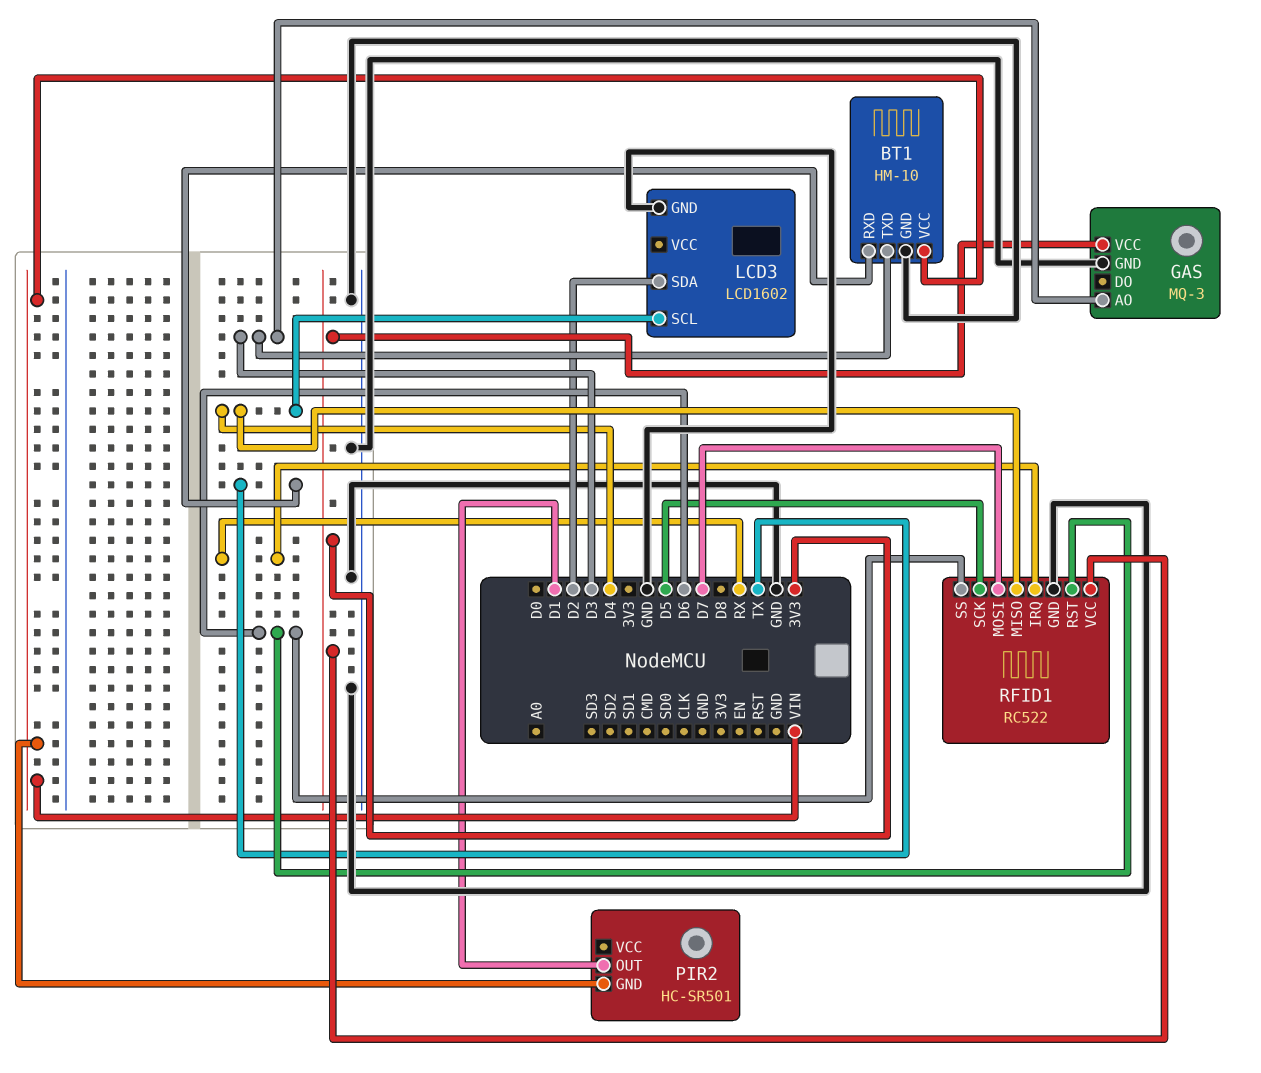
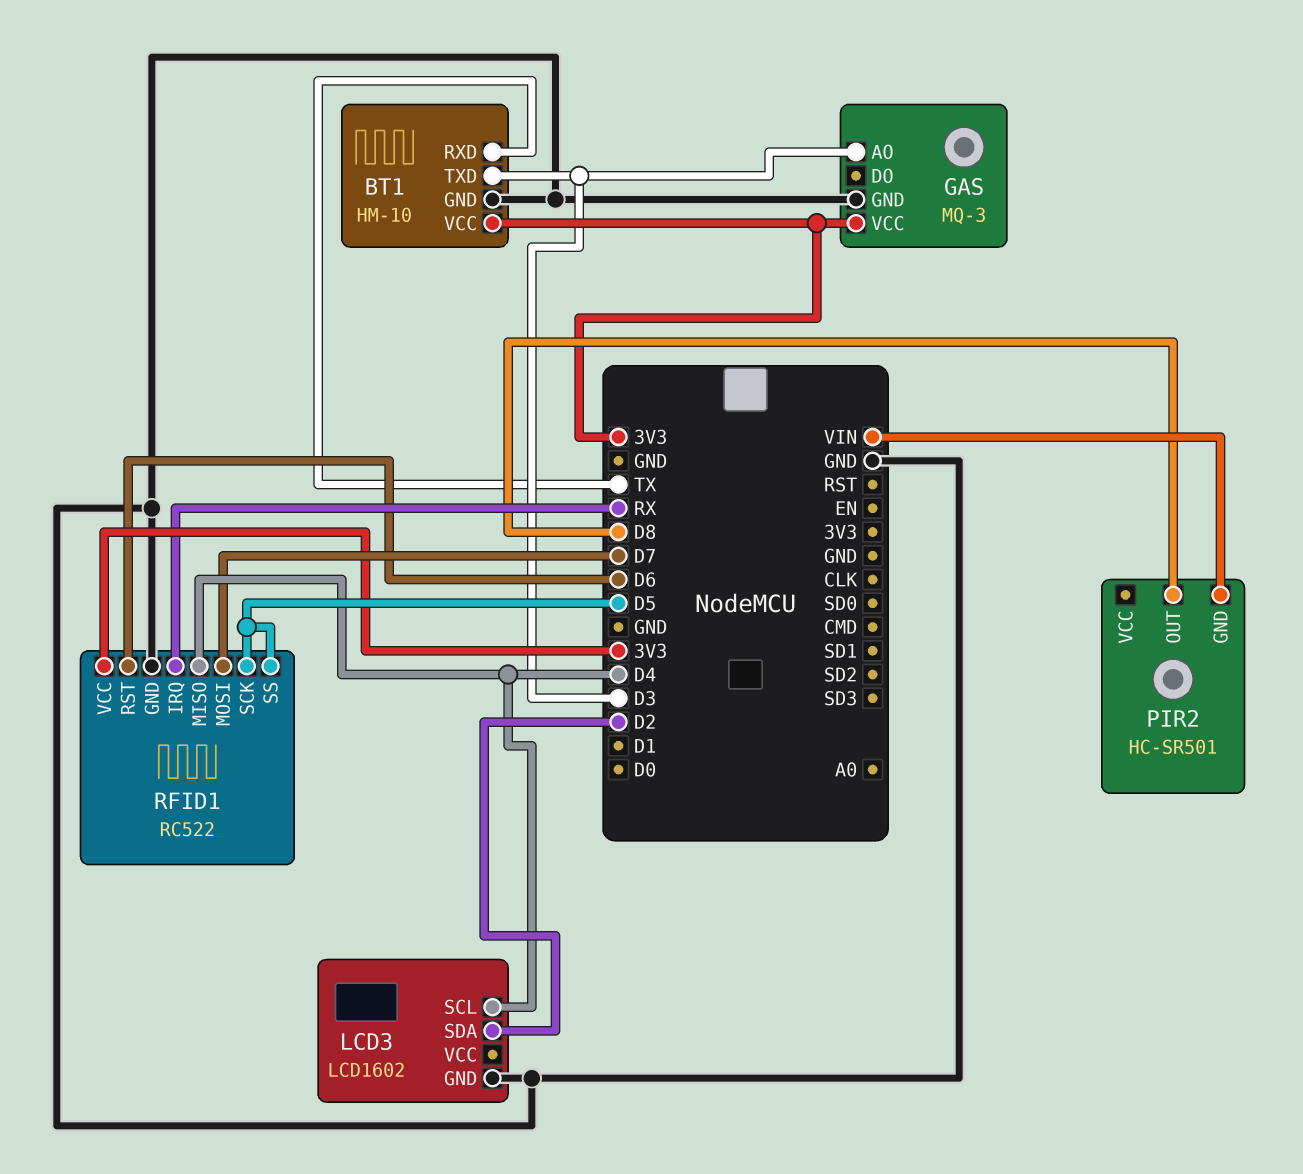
BT1 pin VCC: VIN -> 3V3
PIR2 pin OUT: D1 -> D8
RFID1 pin SS: D6 -> D5

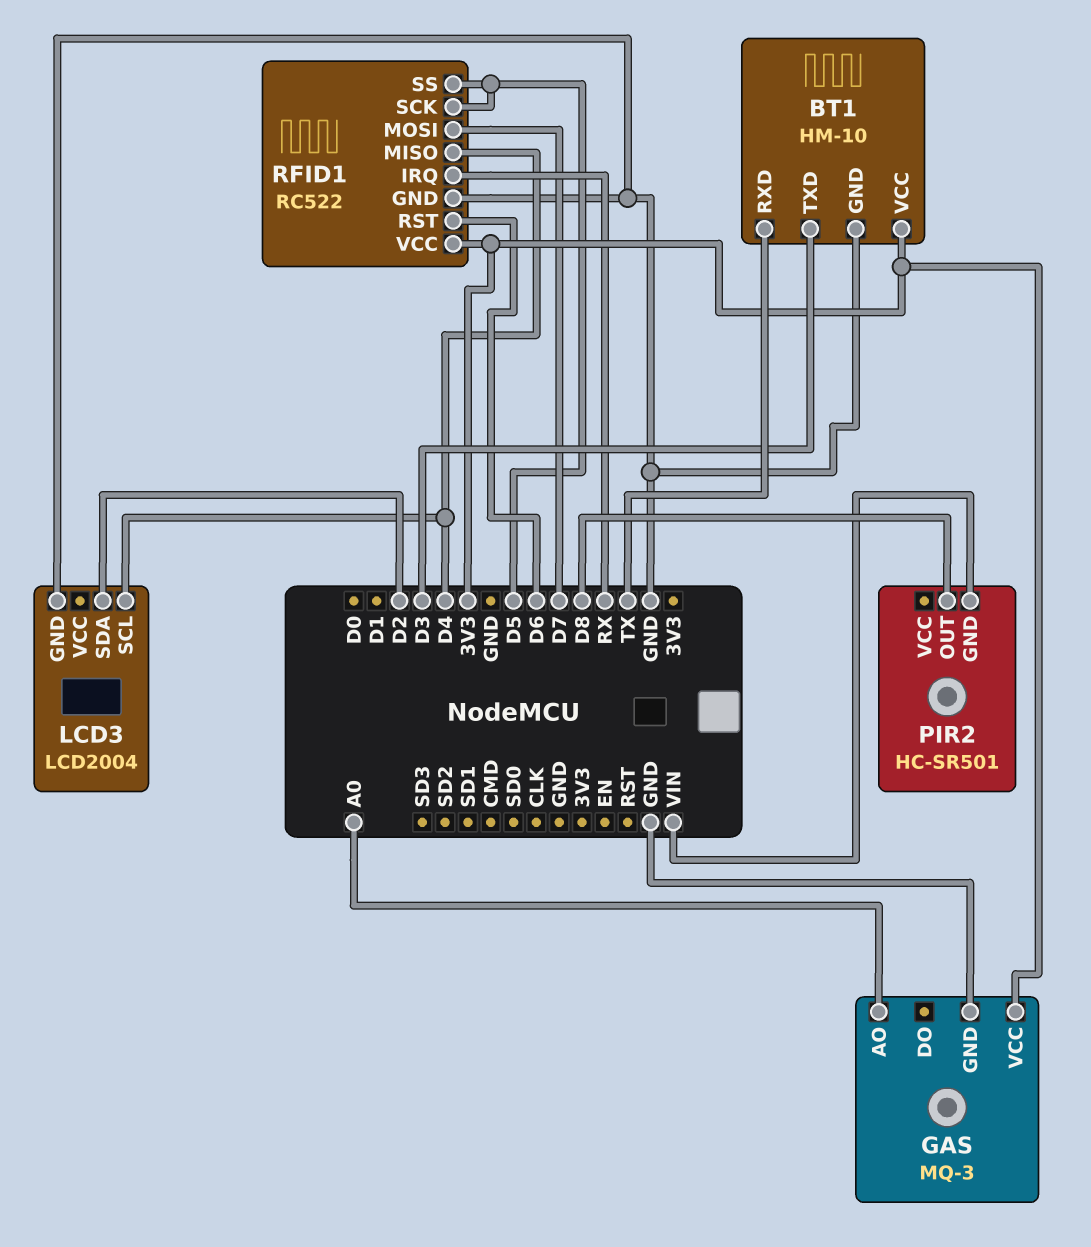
GAS pin AO: D3 -> A0
LCD3: LCD1602 -> LCD2004

